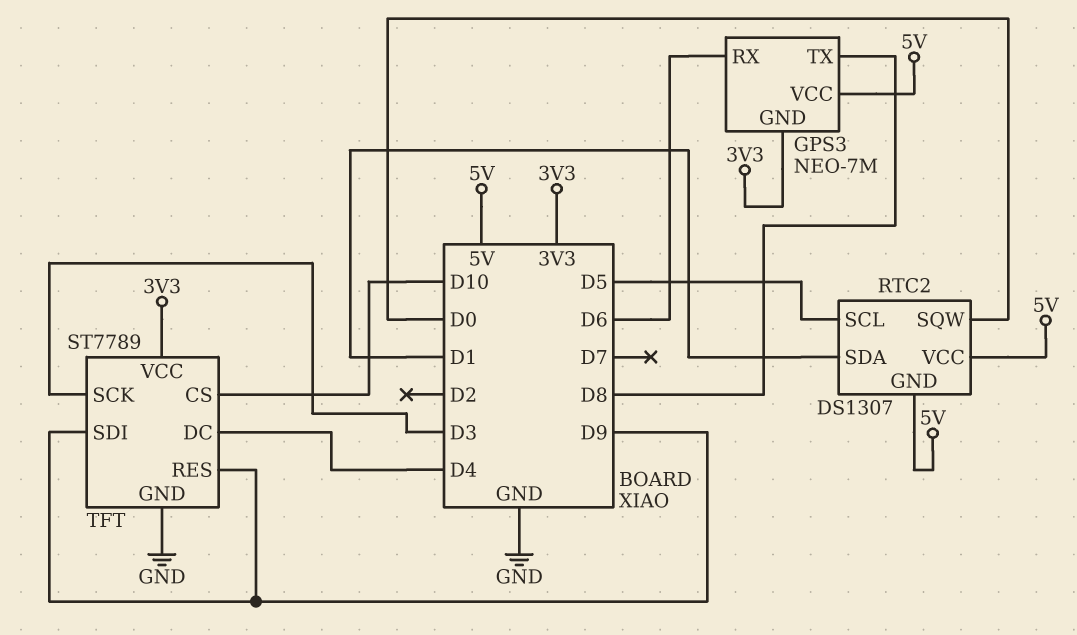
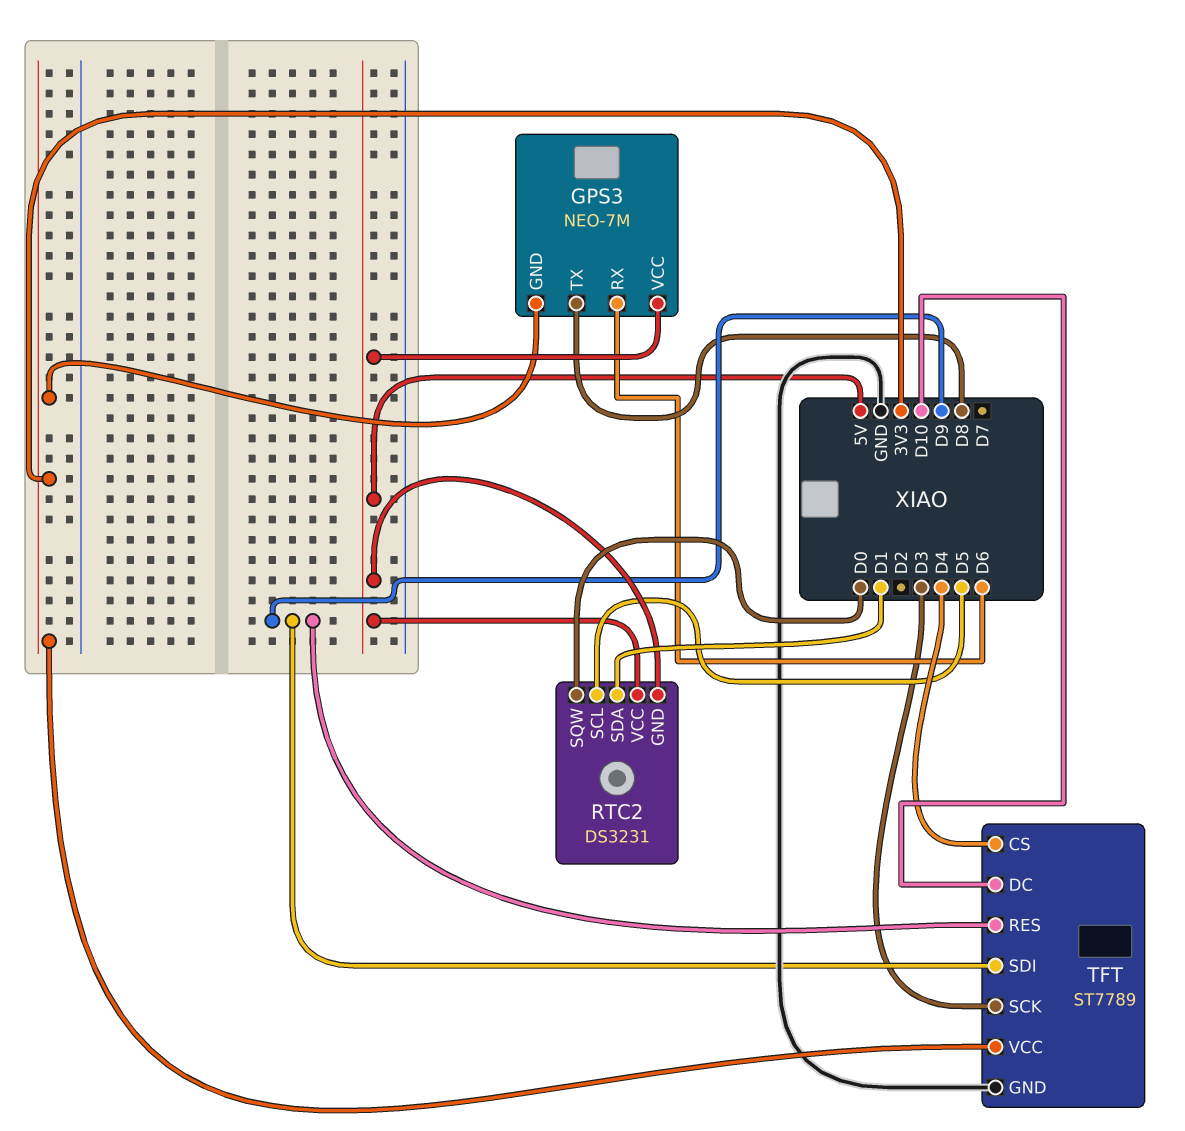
RTC2: DS1307 -> DS3231
TFT pin CS: D10 -> D4
TFT pin DC: D4 -> D10

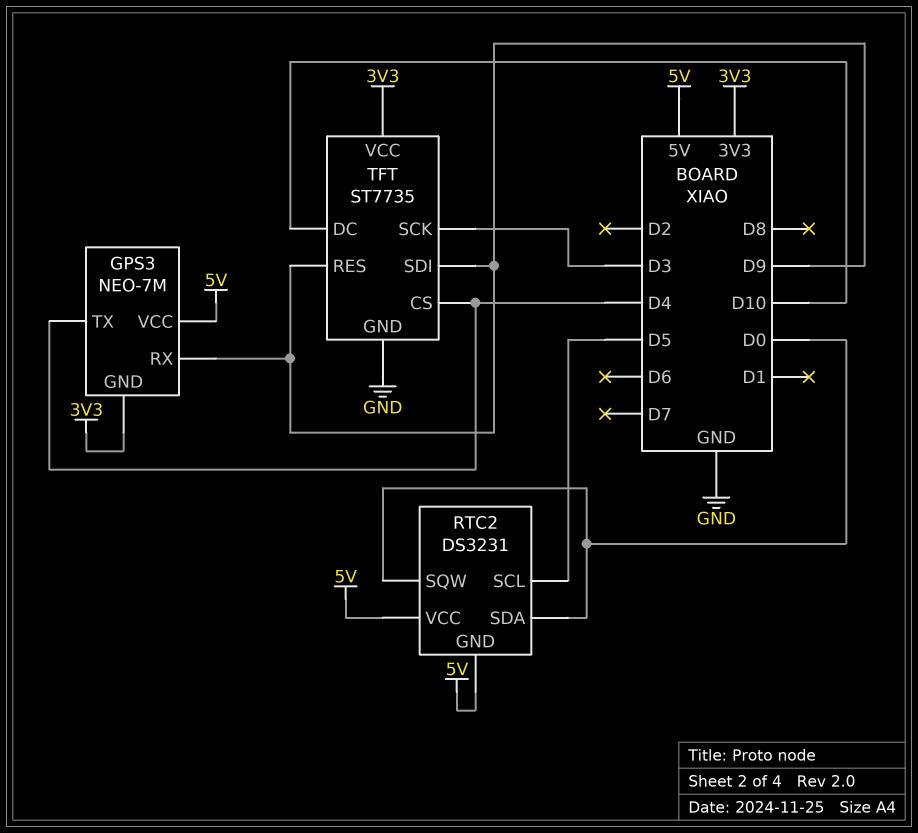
GPS3 pin RX: D6 -> D9
GPS3 pin TX: D8 -> D4
RTC2 pin SDA: D1 -> D0
TFT: ST7789 -> ST7735

